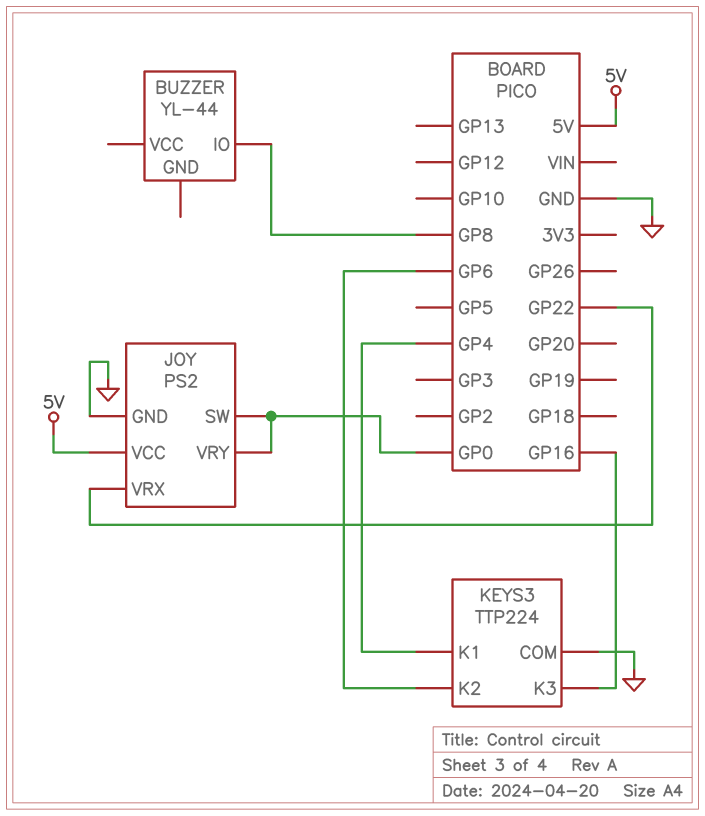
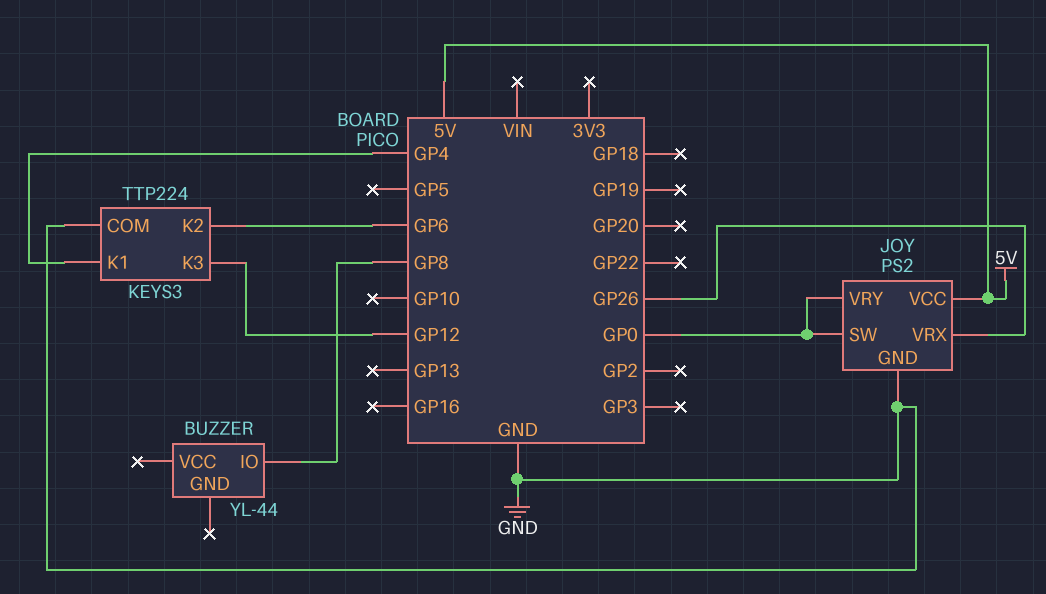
JOY pin VRX: GP22 -> GP26
KEYS3 pin K3: GP16 -> GP12

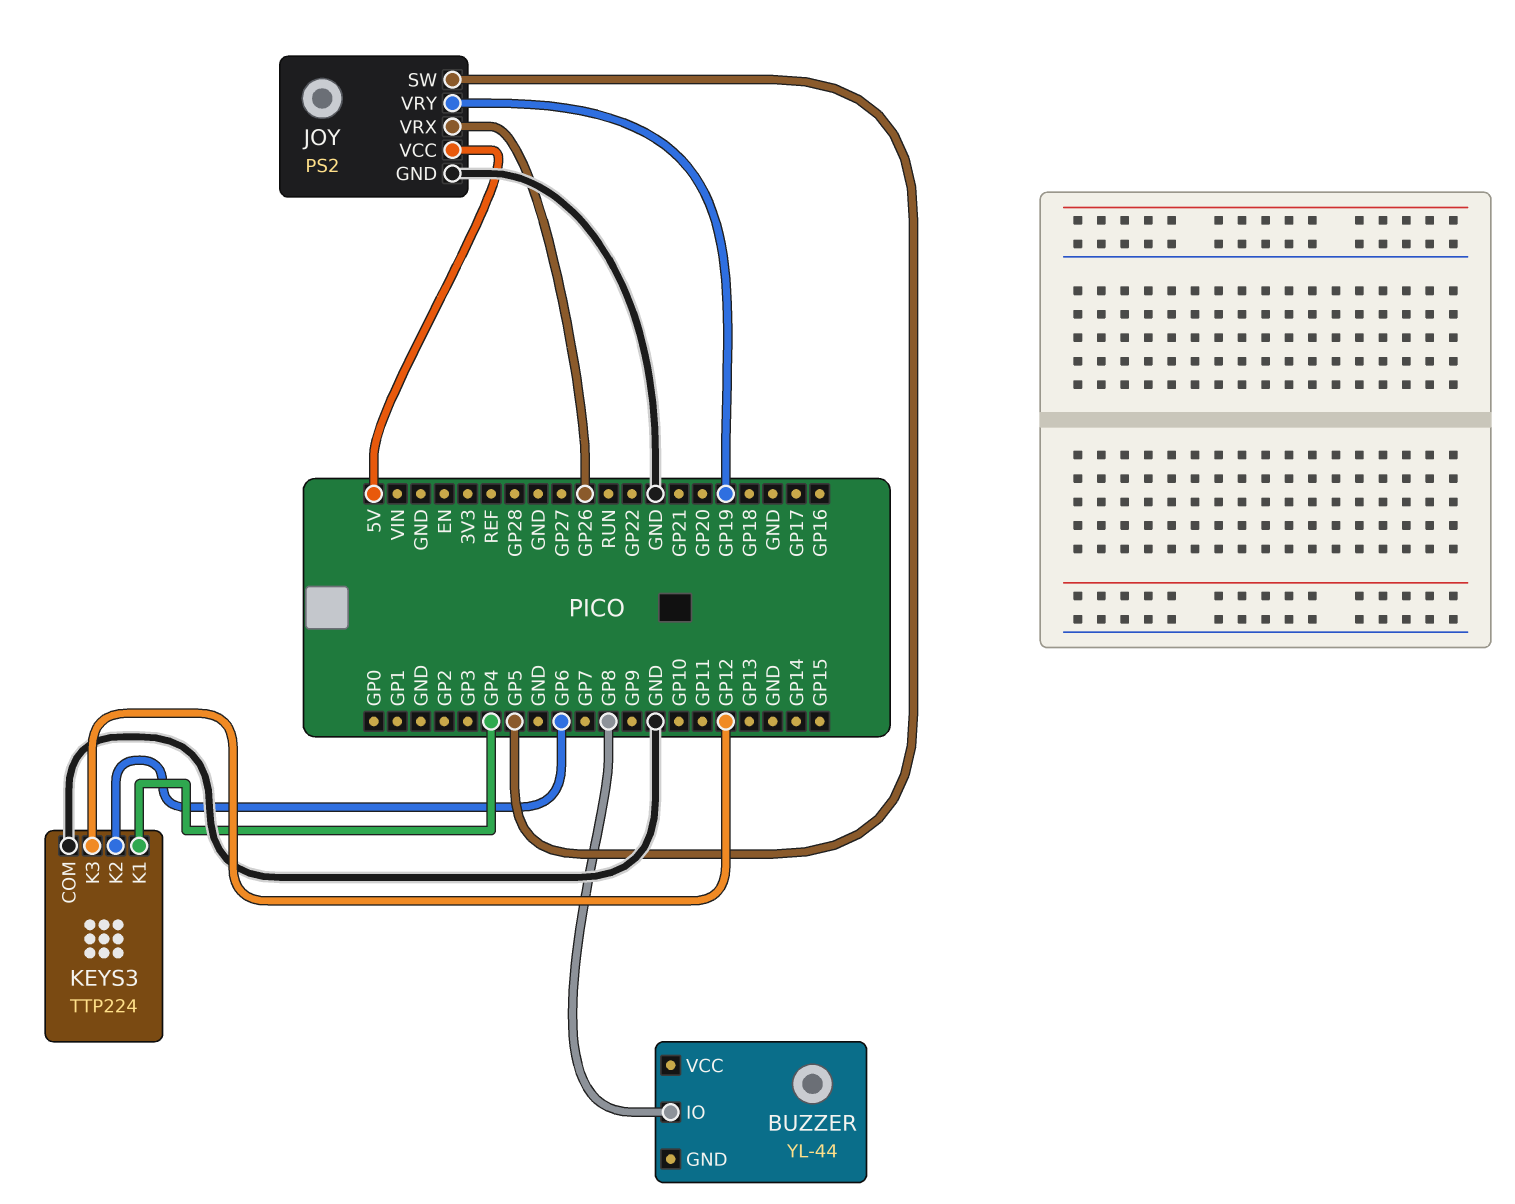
JOY pin SW: GP0 -> GP5
JOY pin VRY: GP0 -> GP19

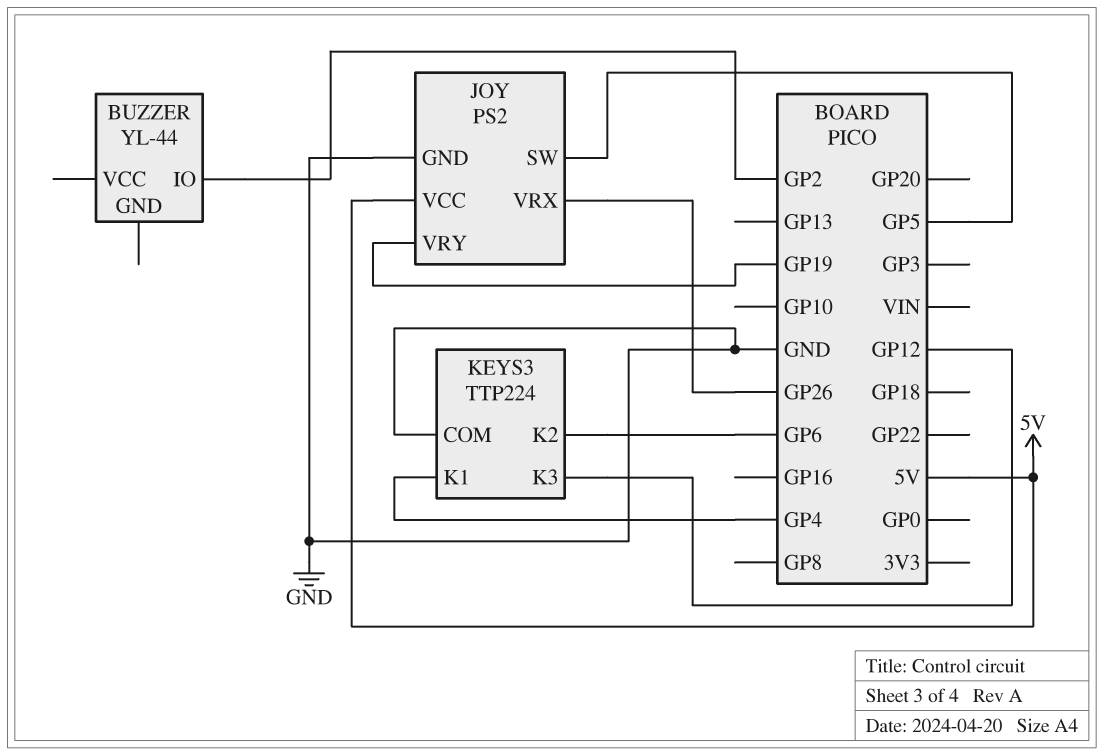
BUZZER pin IO: GP8 -> GP2

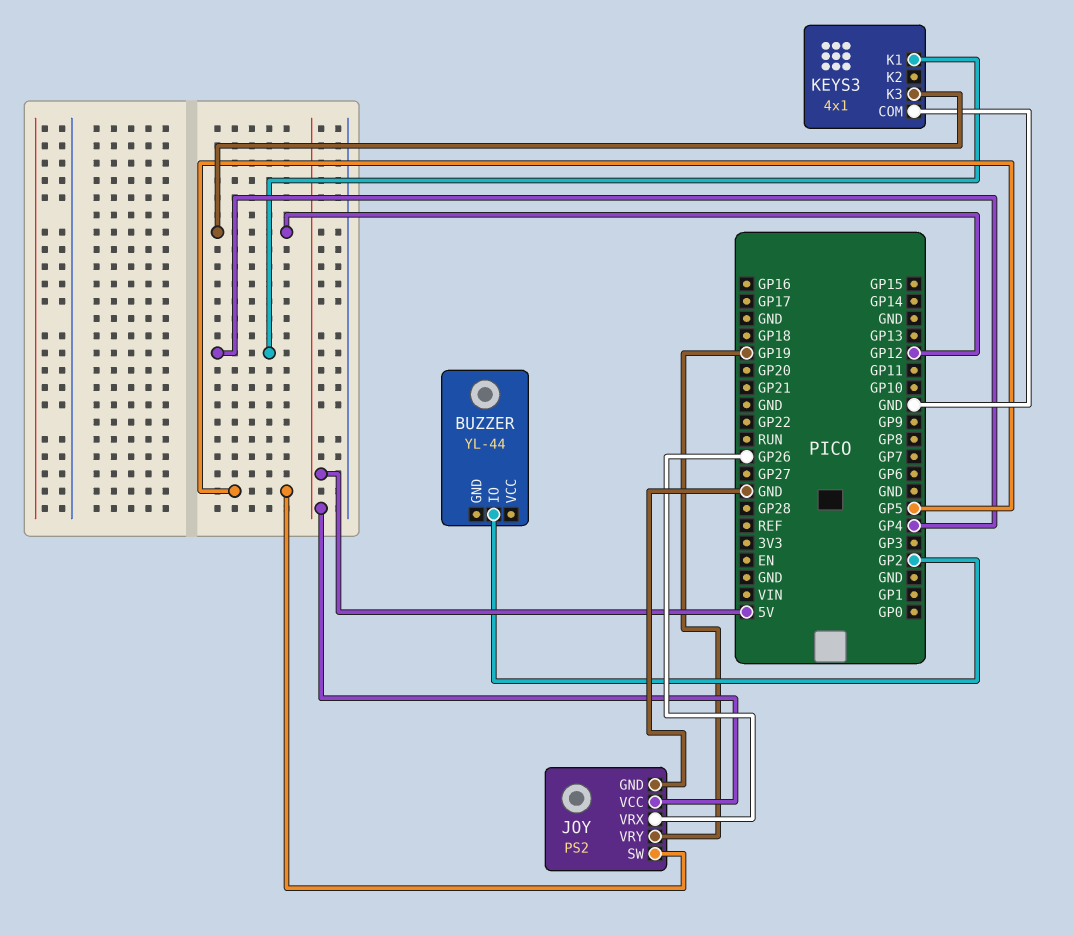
KEYS3: TTP224 -> 4x1
KEYS3 pin K2: GP6 -> none

